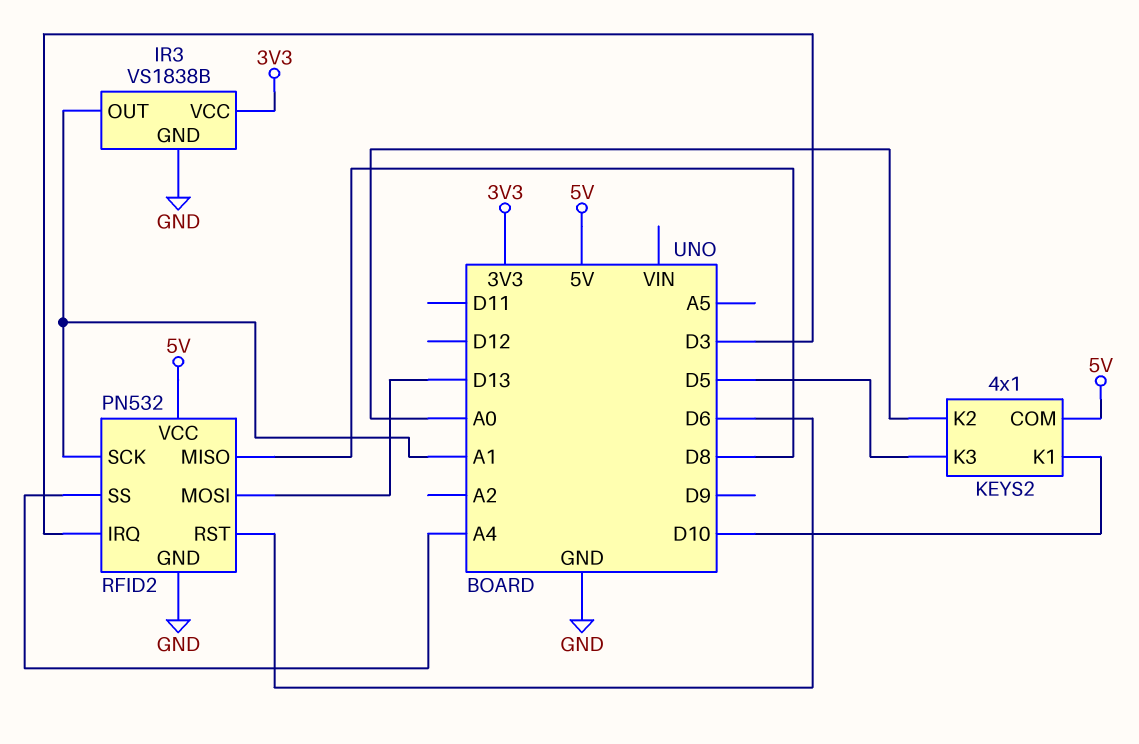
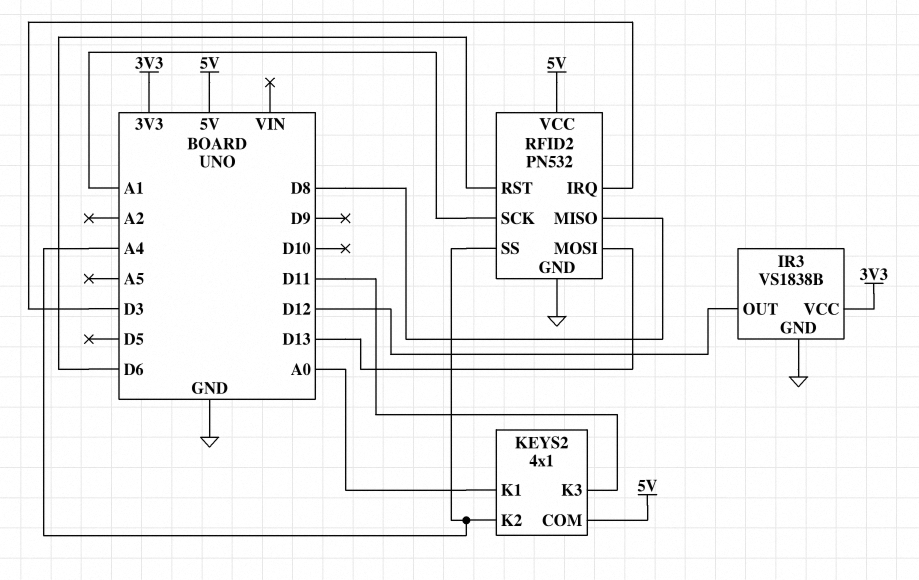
IR3 pin OUT: A1 -> D12
KEYS2 pin K1: D10 -> A0
KEYS2 pin K2: A0 -> A4
KEYS2 pin K3: D5 -> D11

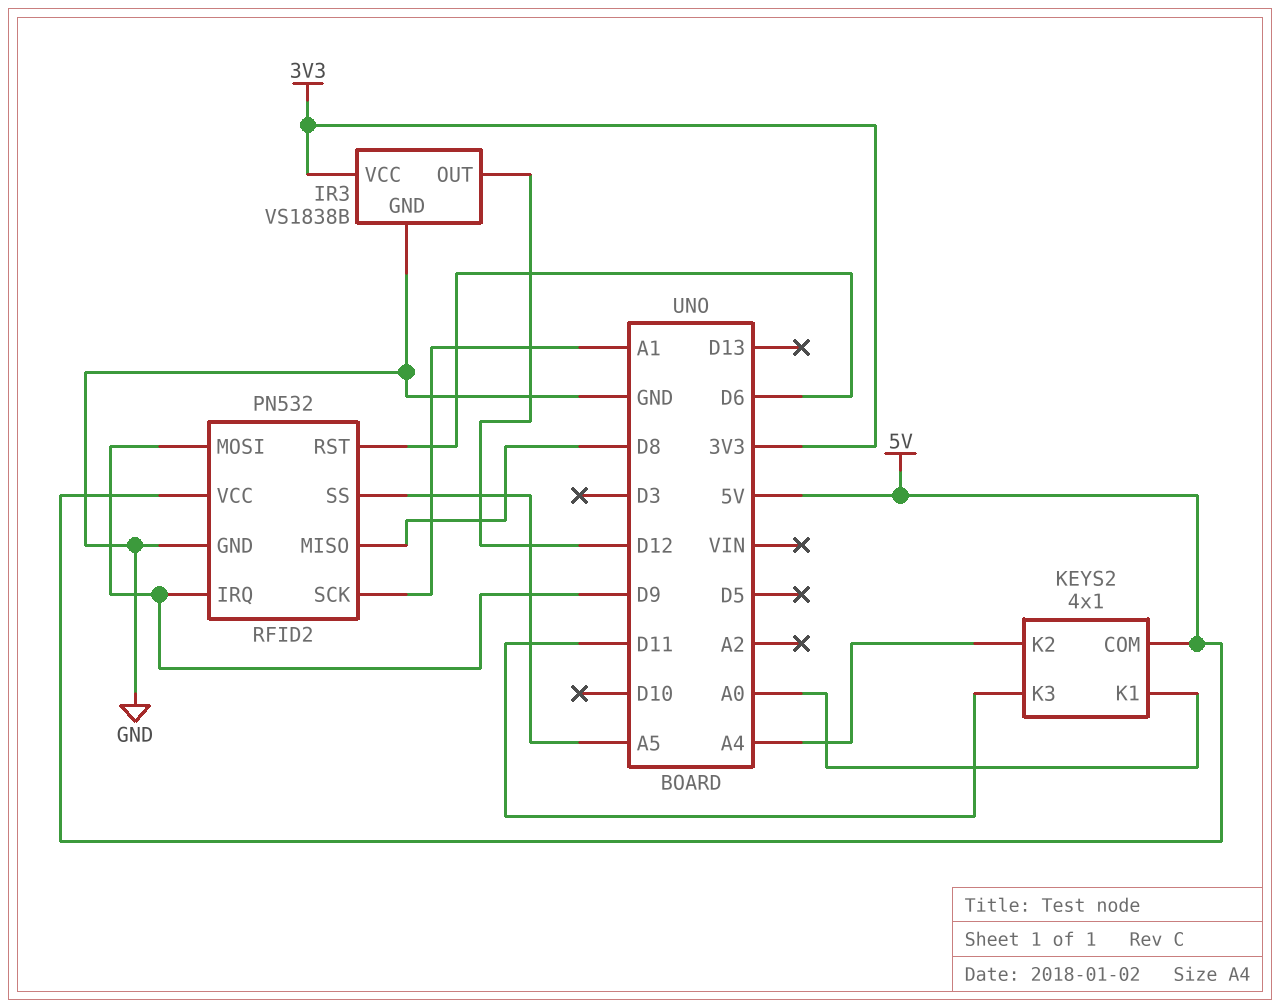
RFID2 pin IRQ: D3 -> D9
RFID2 pin MOSI: D13 -> D9
RFID2 pin SS: A4 -> A5

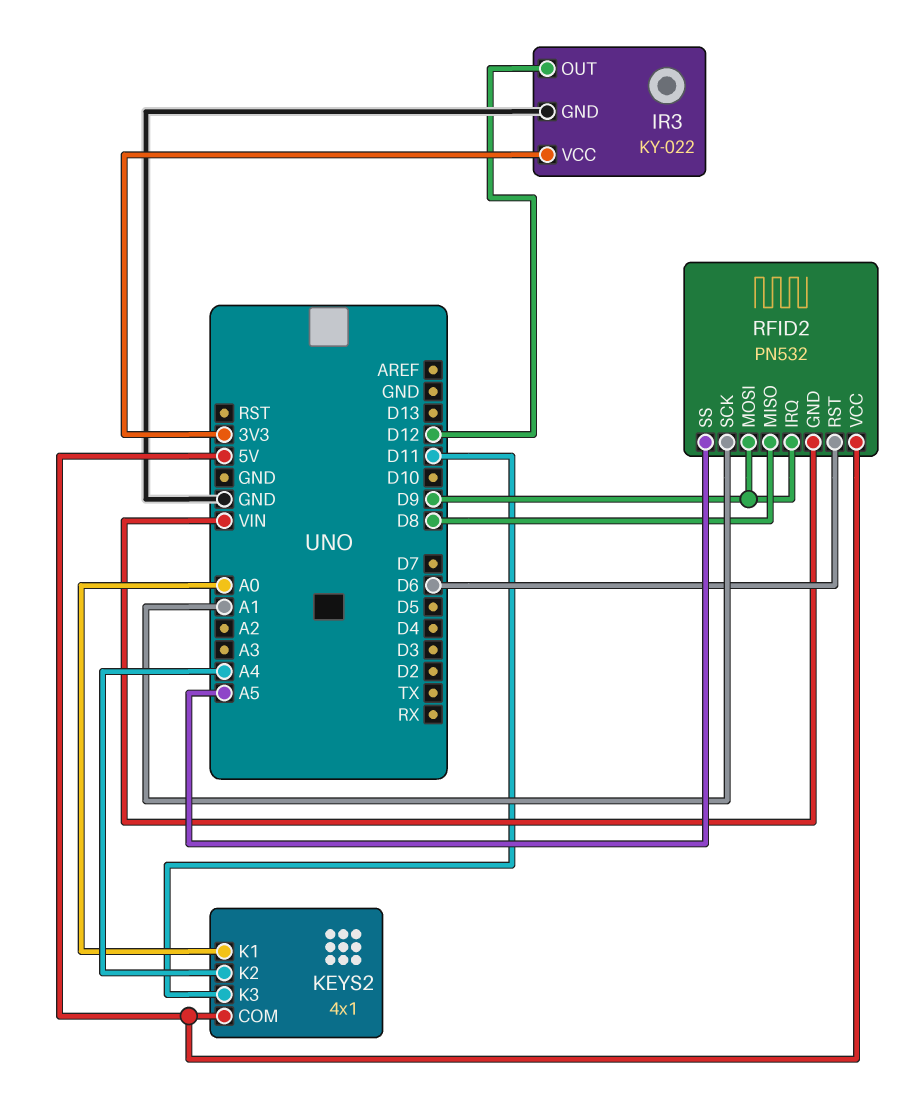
IR3: VS1838B -> KY-022
RFID2 pin GND: GND -> VIN

